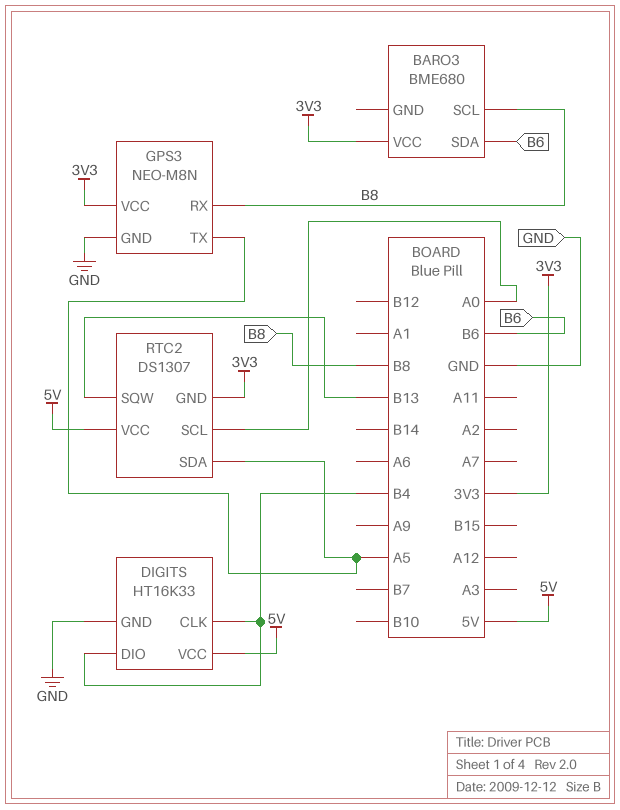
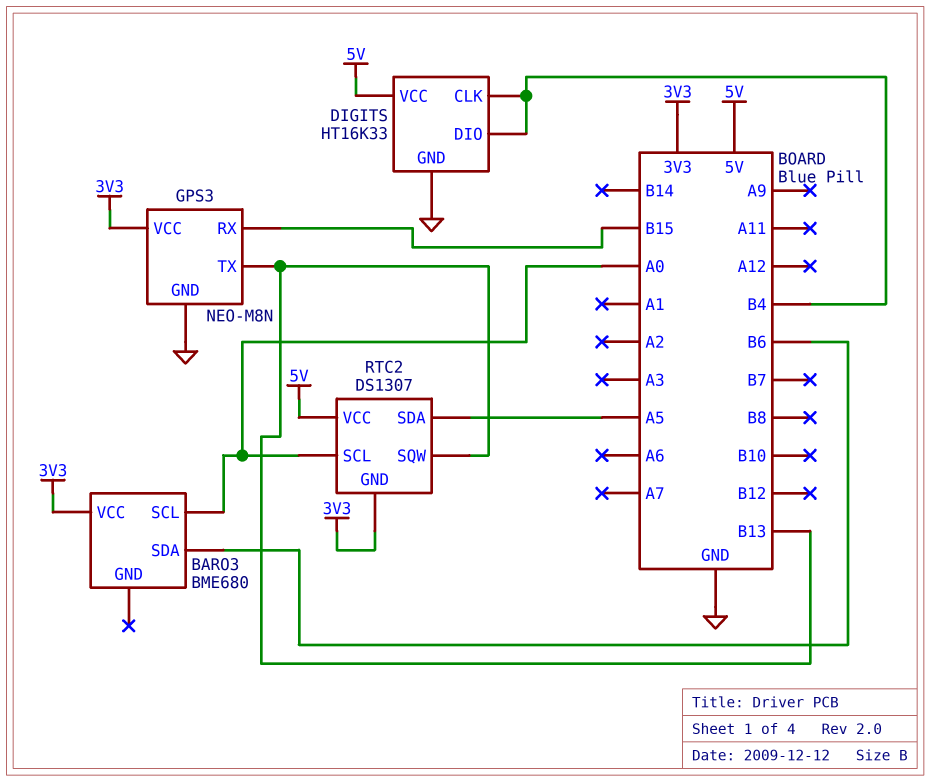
BARO3 pin SCL: B8 -> A0
GPS3 pin RX: B8 -> B15
GPS3 pin TX: A5 -> B13

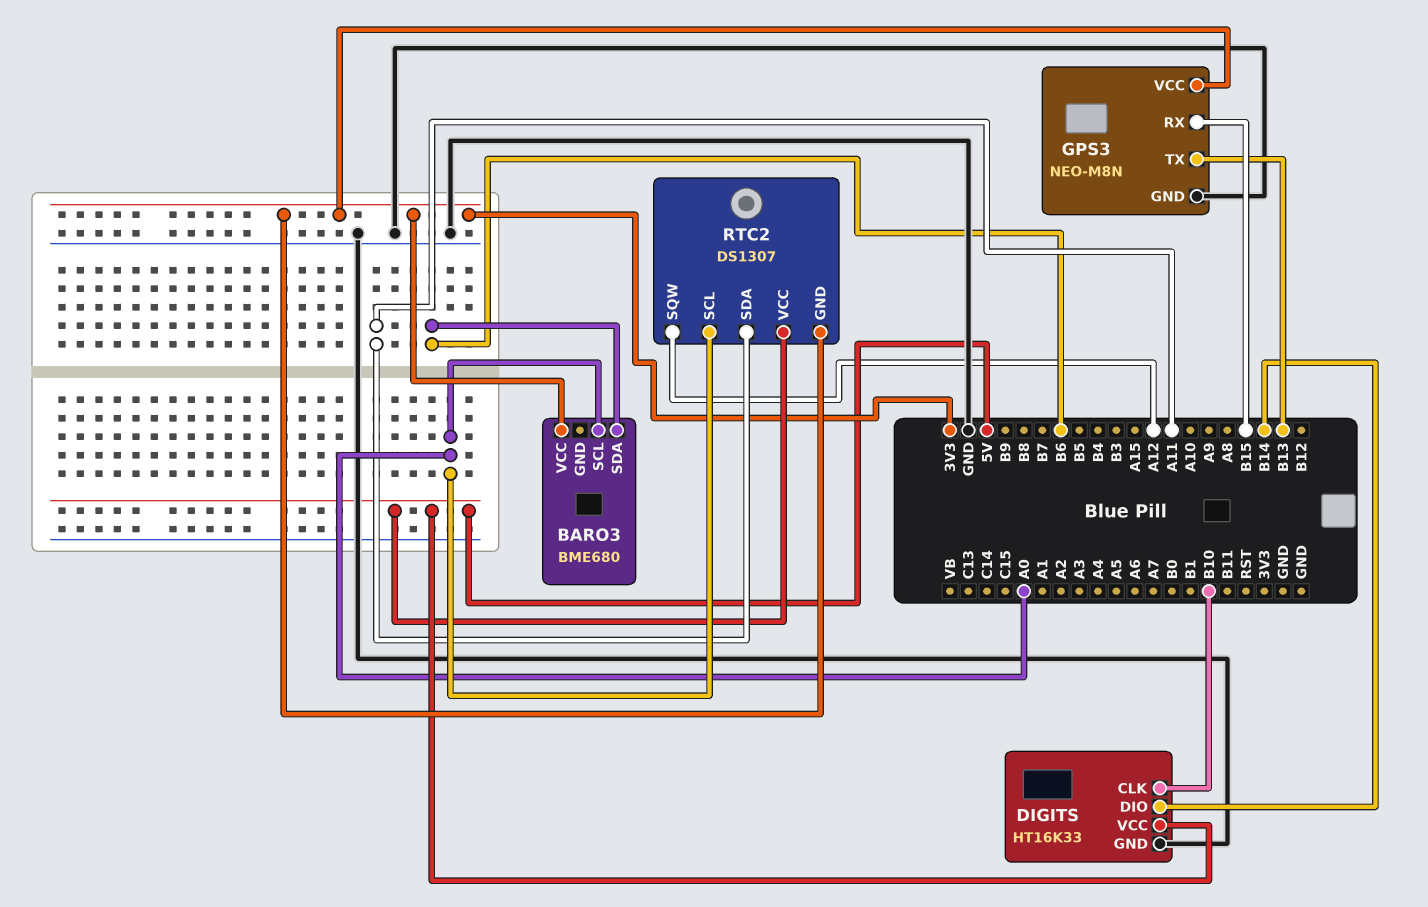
DIGITS pin CLK: B4 -> B10
DIGITS pin DIO: B4 -> B14
RTC2 pin SDA: A5 -> A11
RTC2 pin SQW: B13 -> A12

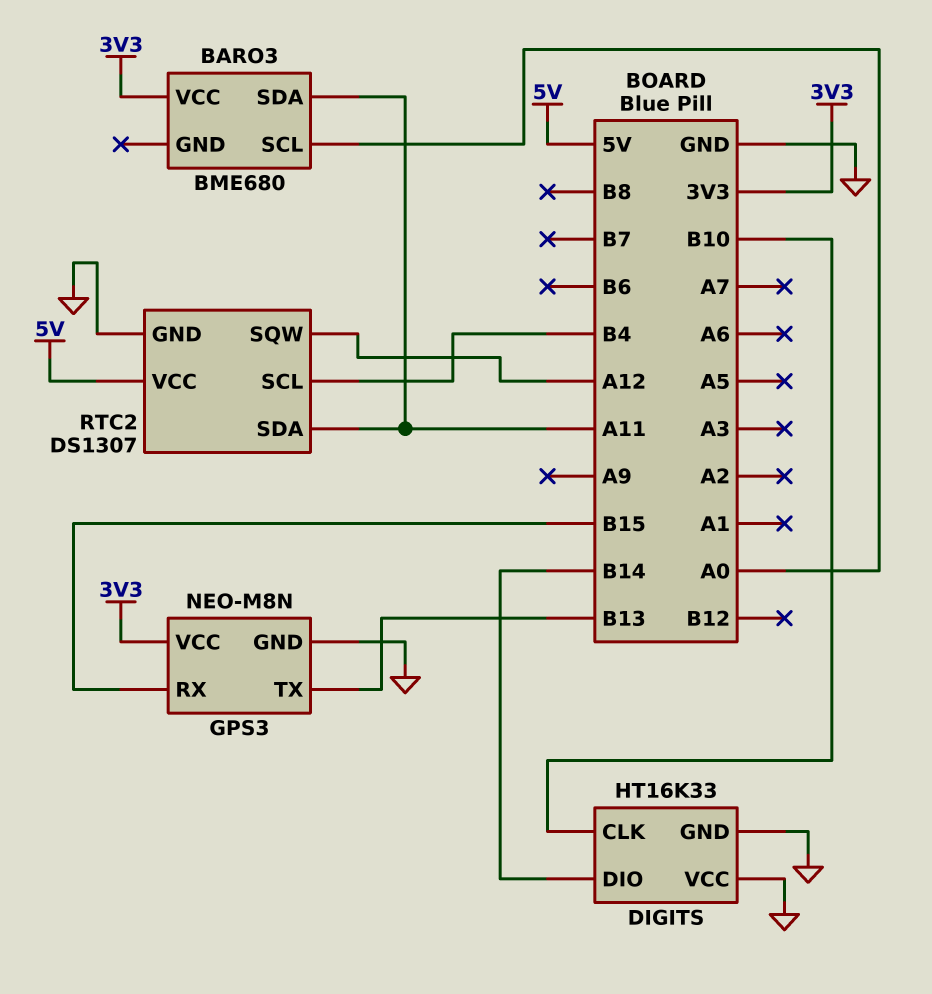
BARO3 pin SDA: B6 -> A11
DIGITS pin VCC: 5V -> GND
RTC2 pin GND: 3V3 -> GND
RTC2 pin SCL: A0 -> B4

